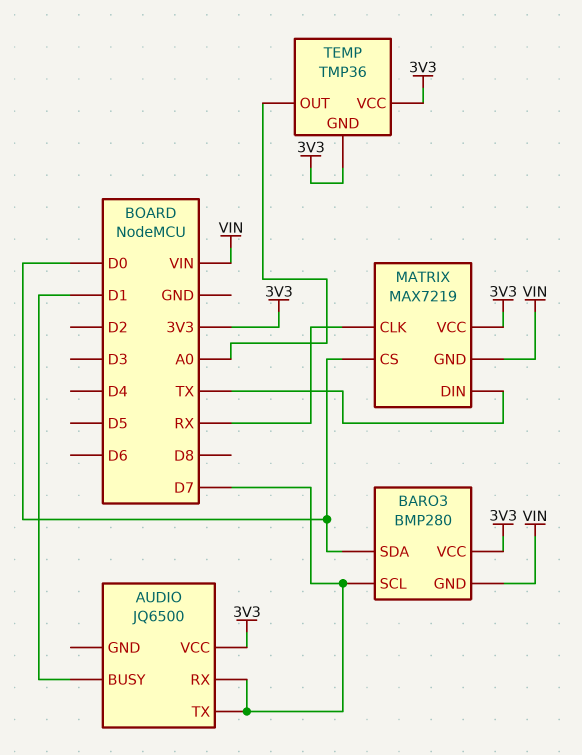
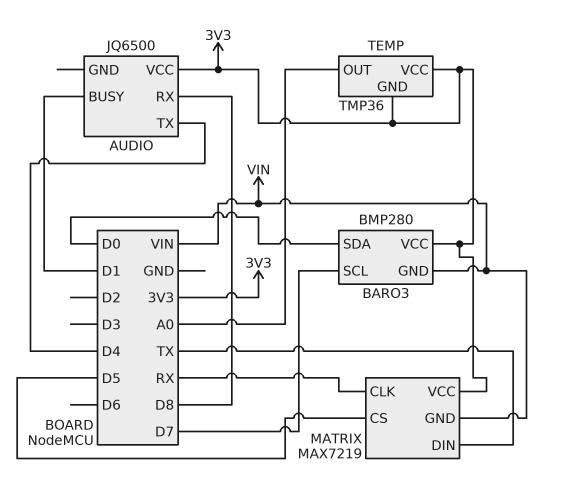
AUDIO pin RX: D7 -> D8
AUDIO pin TX: D7 -> D4
MATRIX pin CS: D0 -> D5

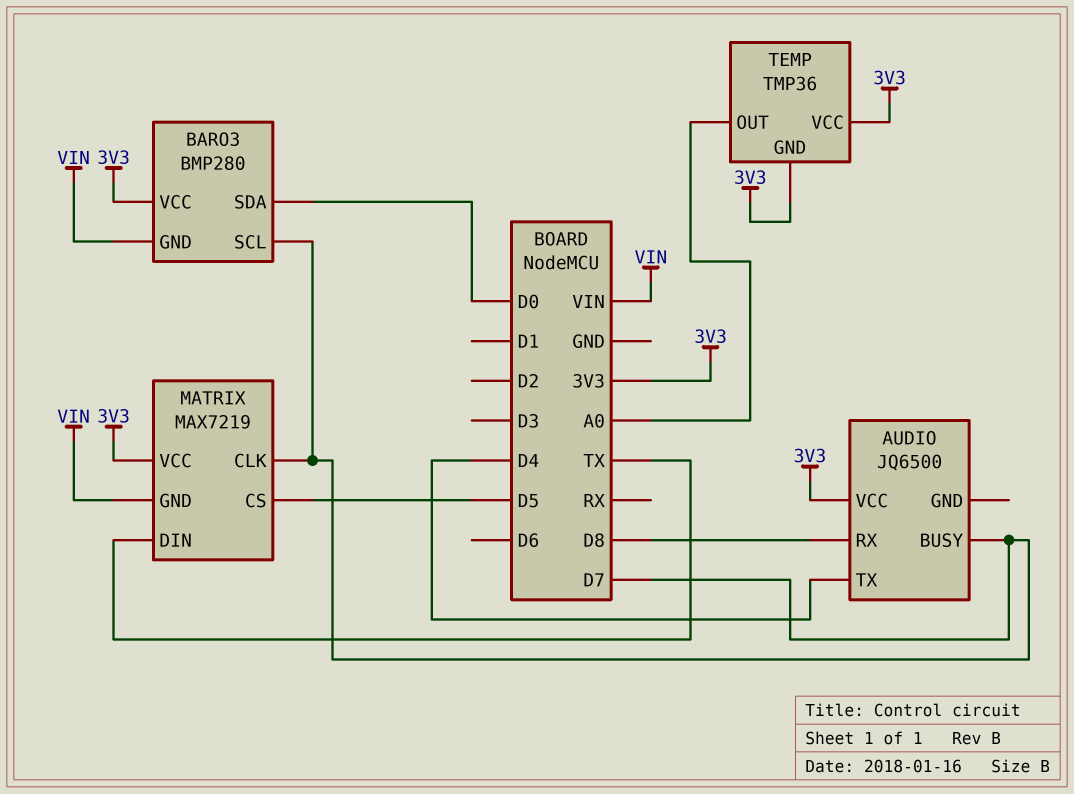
AUDIO pin BUSY: D1 -> D7
MATRIX pin CLK: RX -> D7

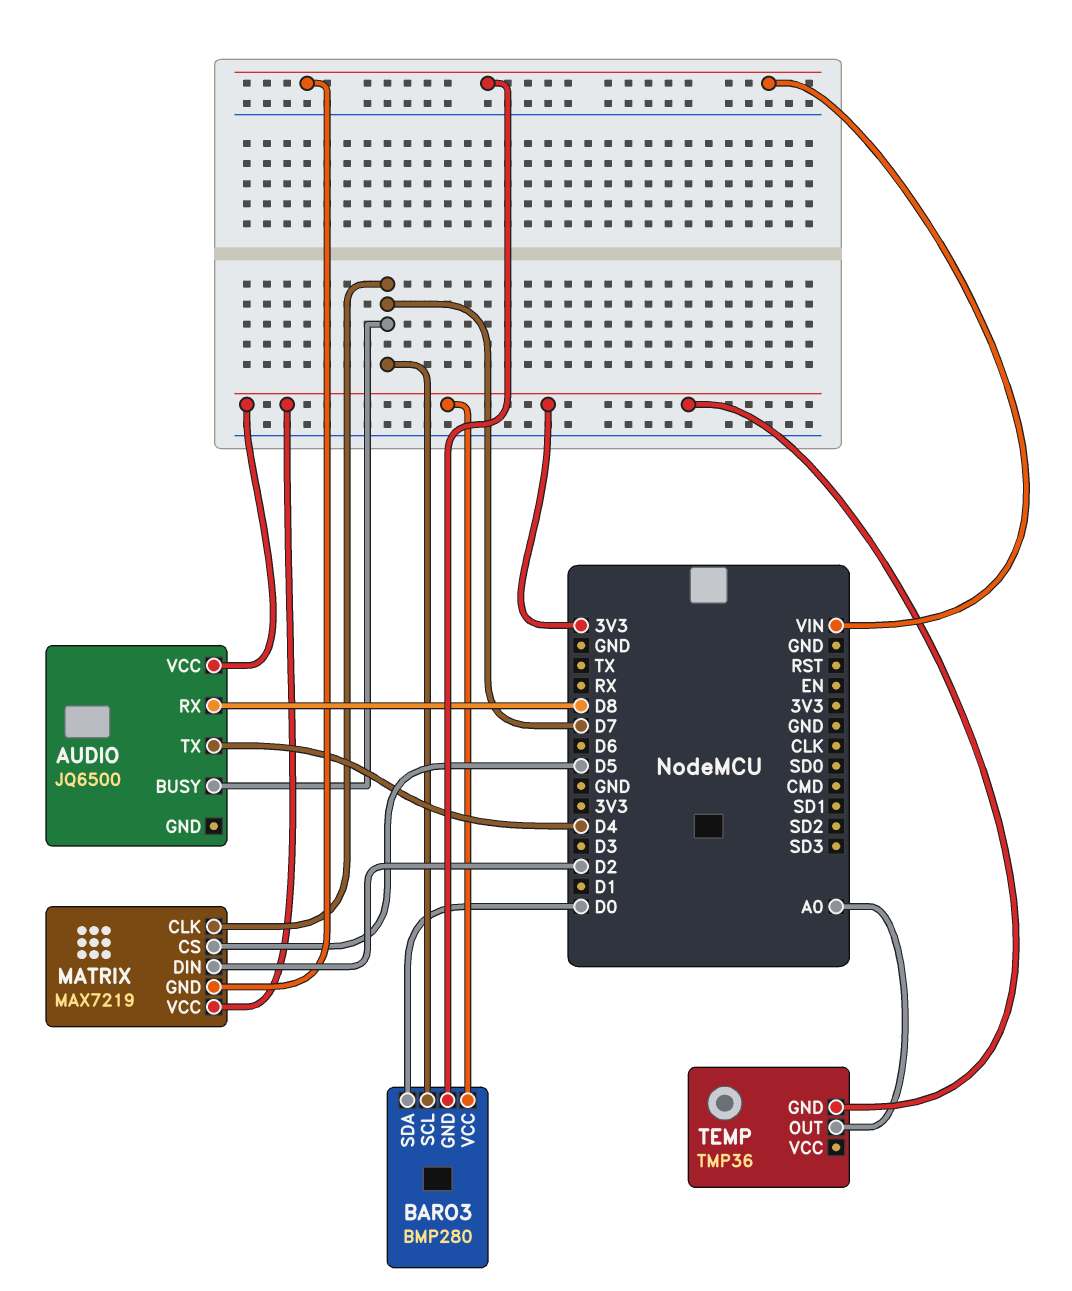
MATRIX pin DIN: TX -> D2
TEMP pin VCC: 3V3 -> none

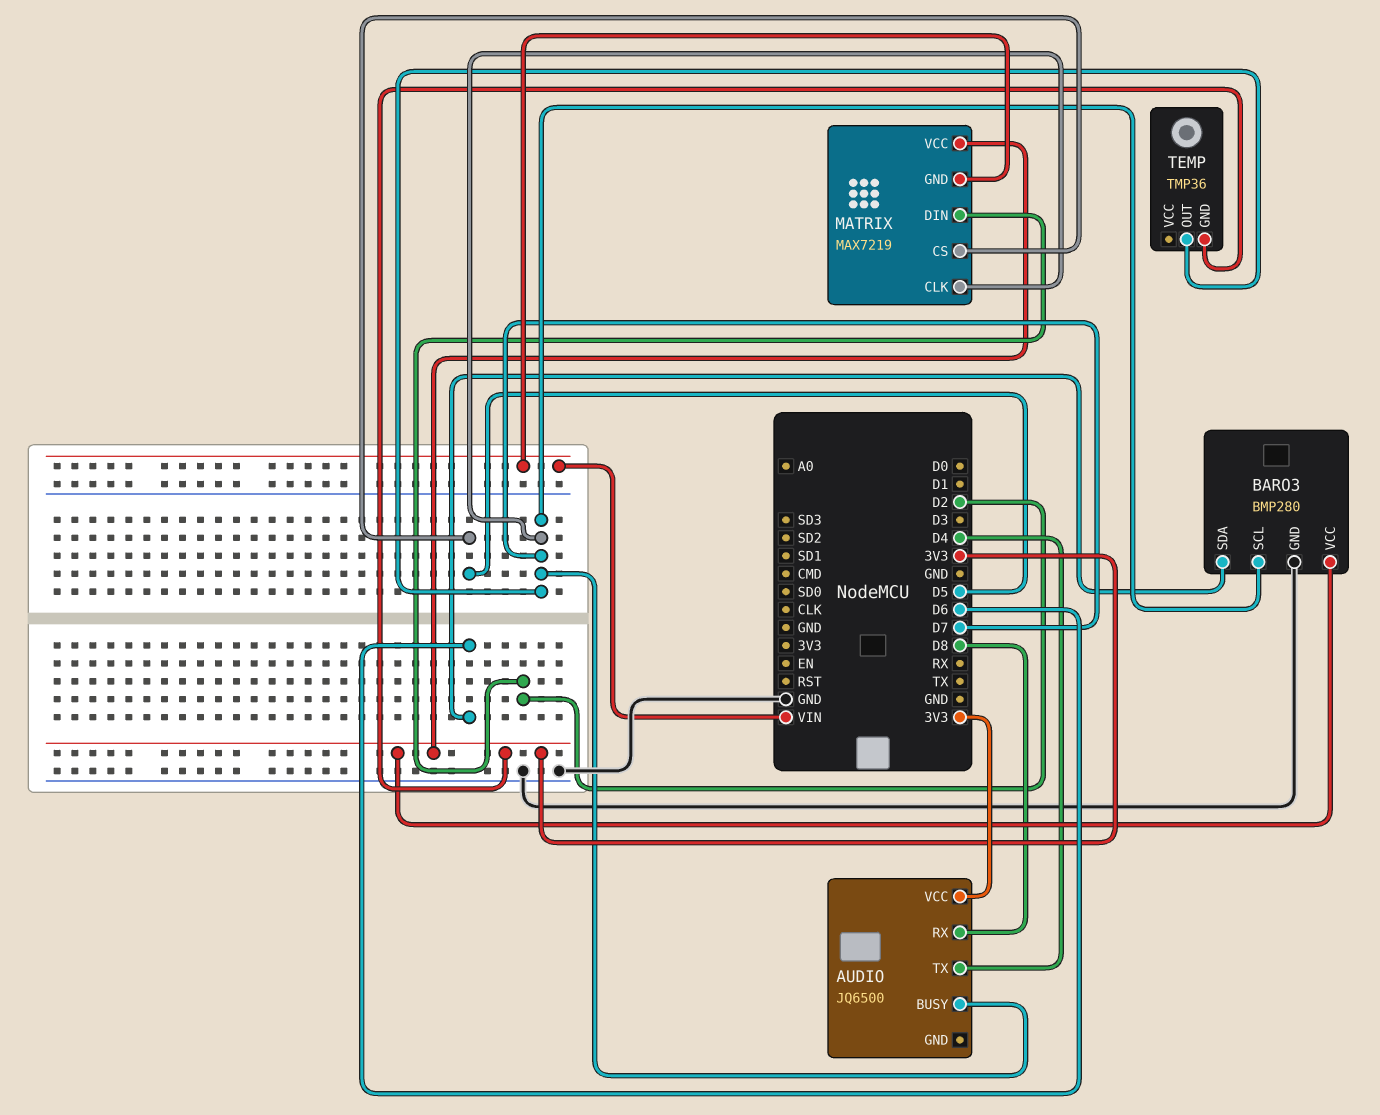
BARO3 pin GND: VIN -> GND
BARO3 pin SDA: D0 -> D6
TEMP pin OUT: A0 -> D7

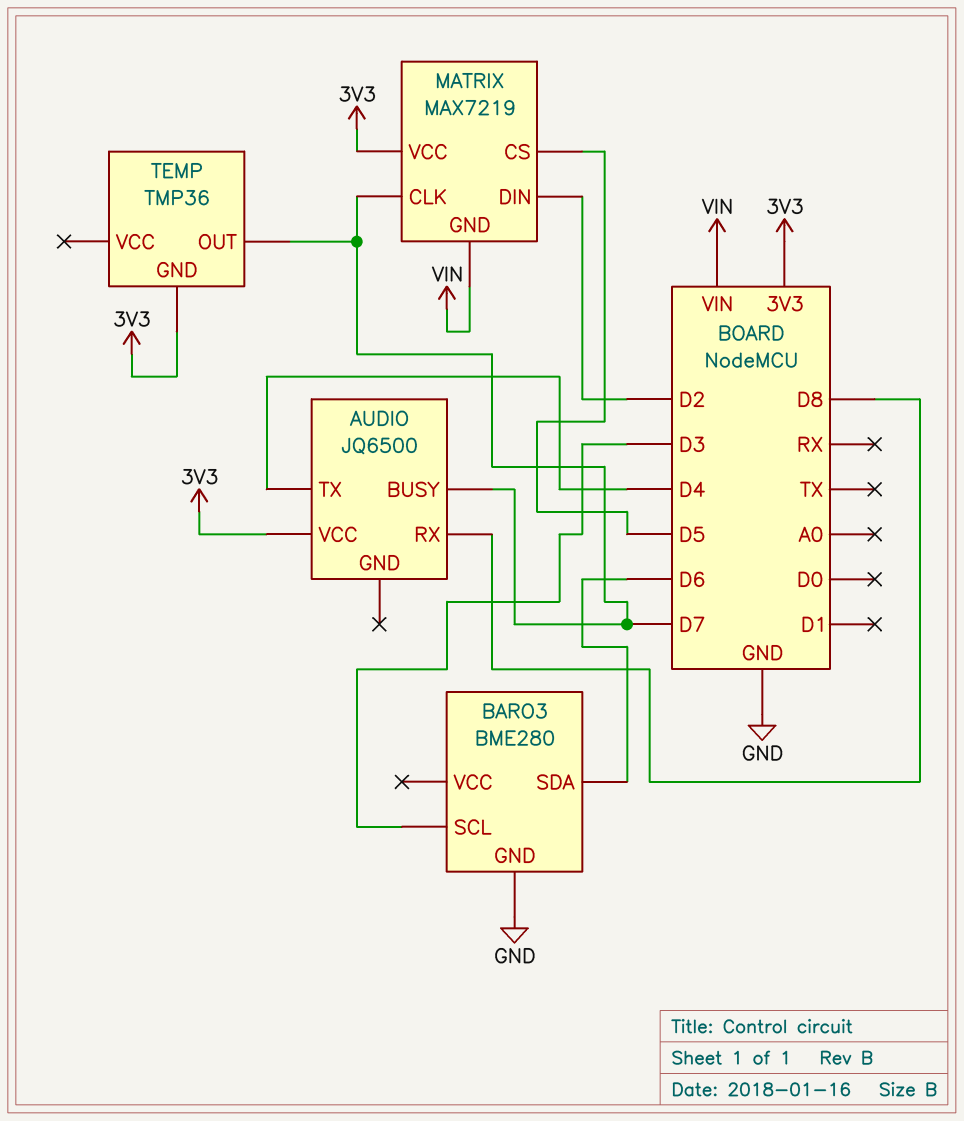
BARO3: BMP280 -> BME280
BARO3 pin SCL: D7 -> D3
BARO3 pin VCC: 3V3 -> none

